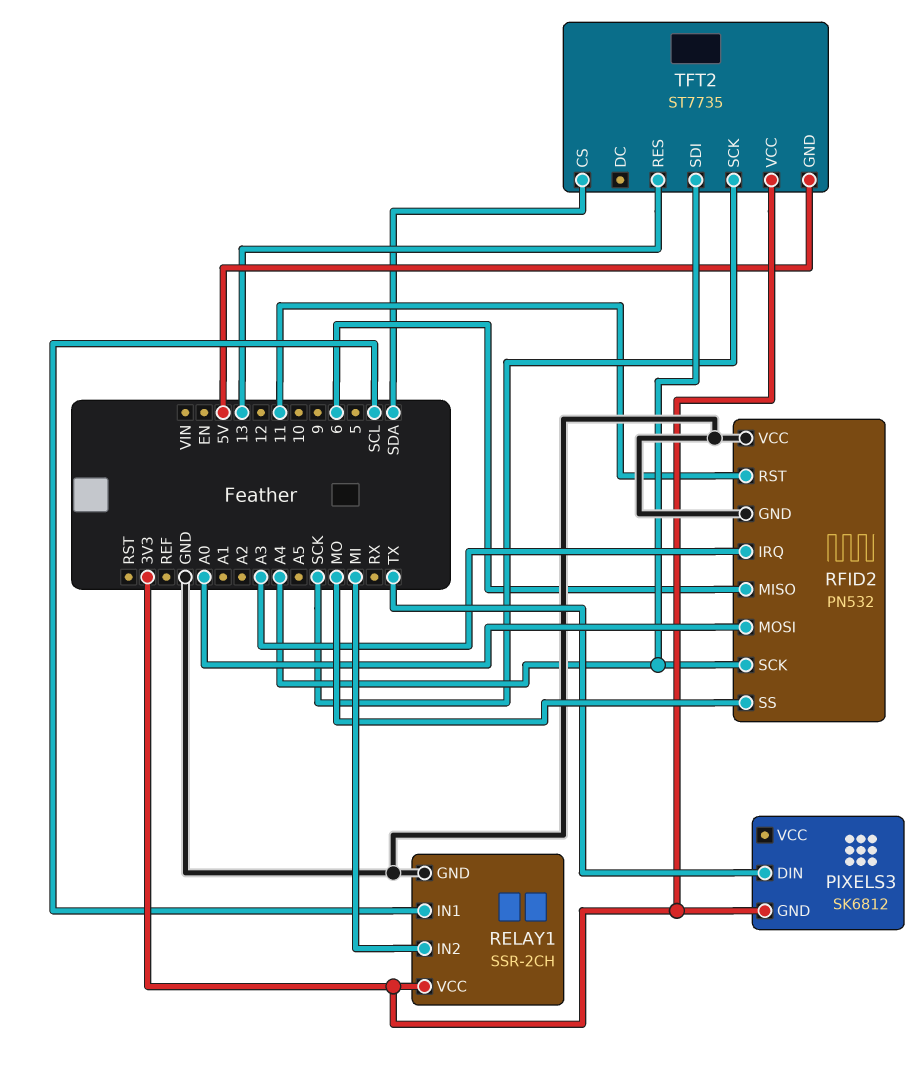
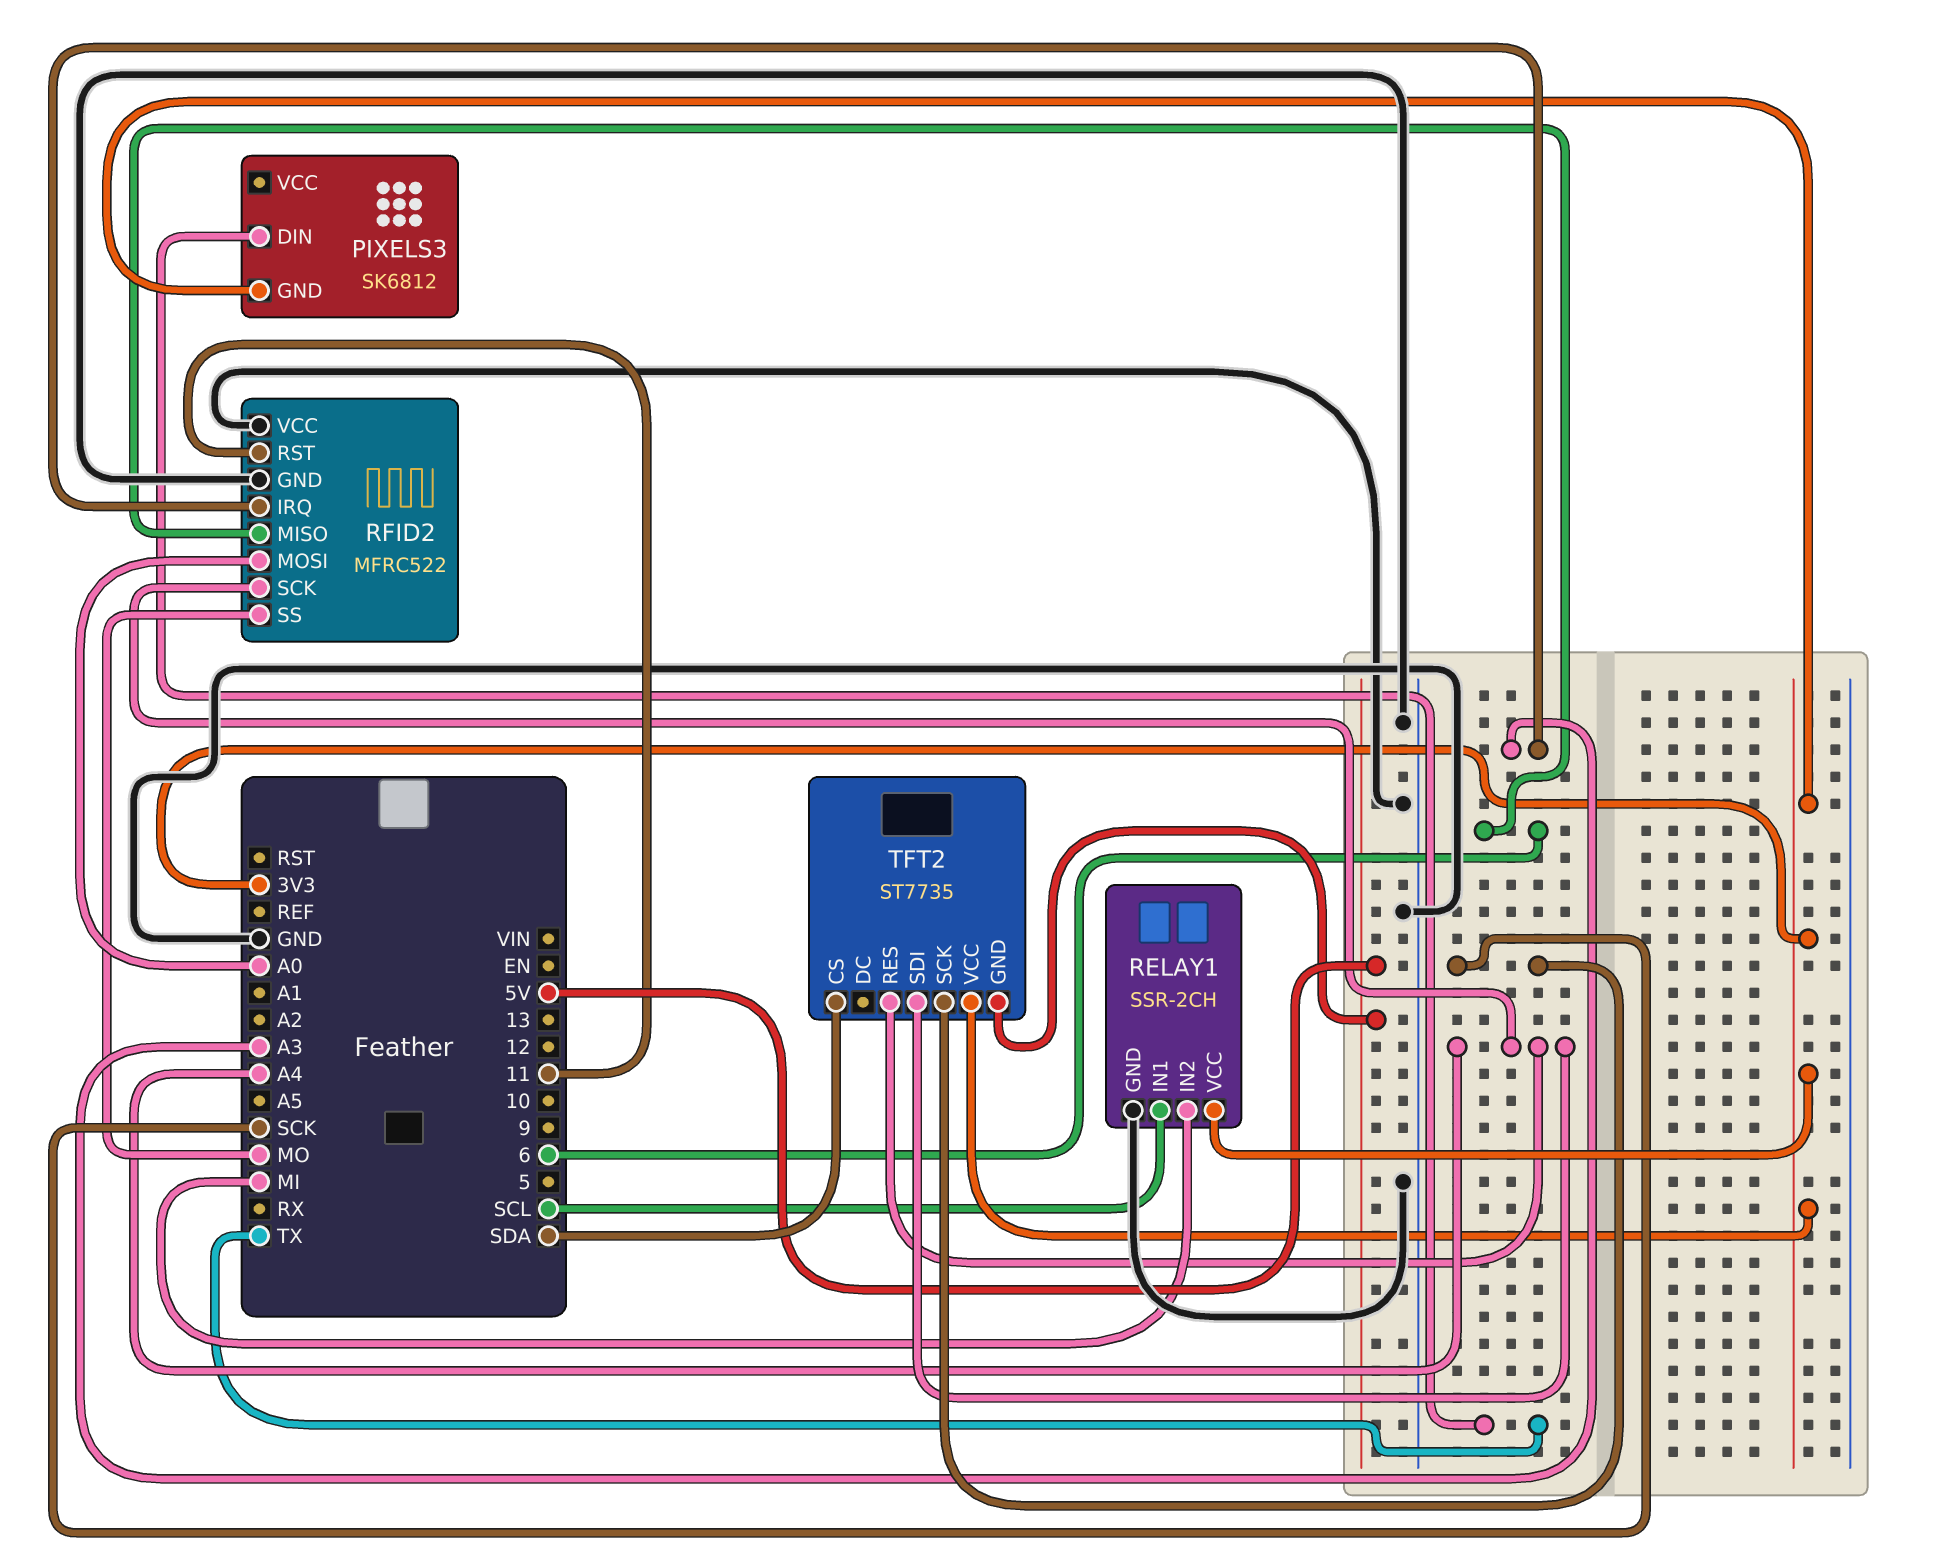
RFID2: PN532 -> MFRC522
TFT2 pin RES: 13 -> A4

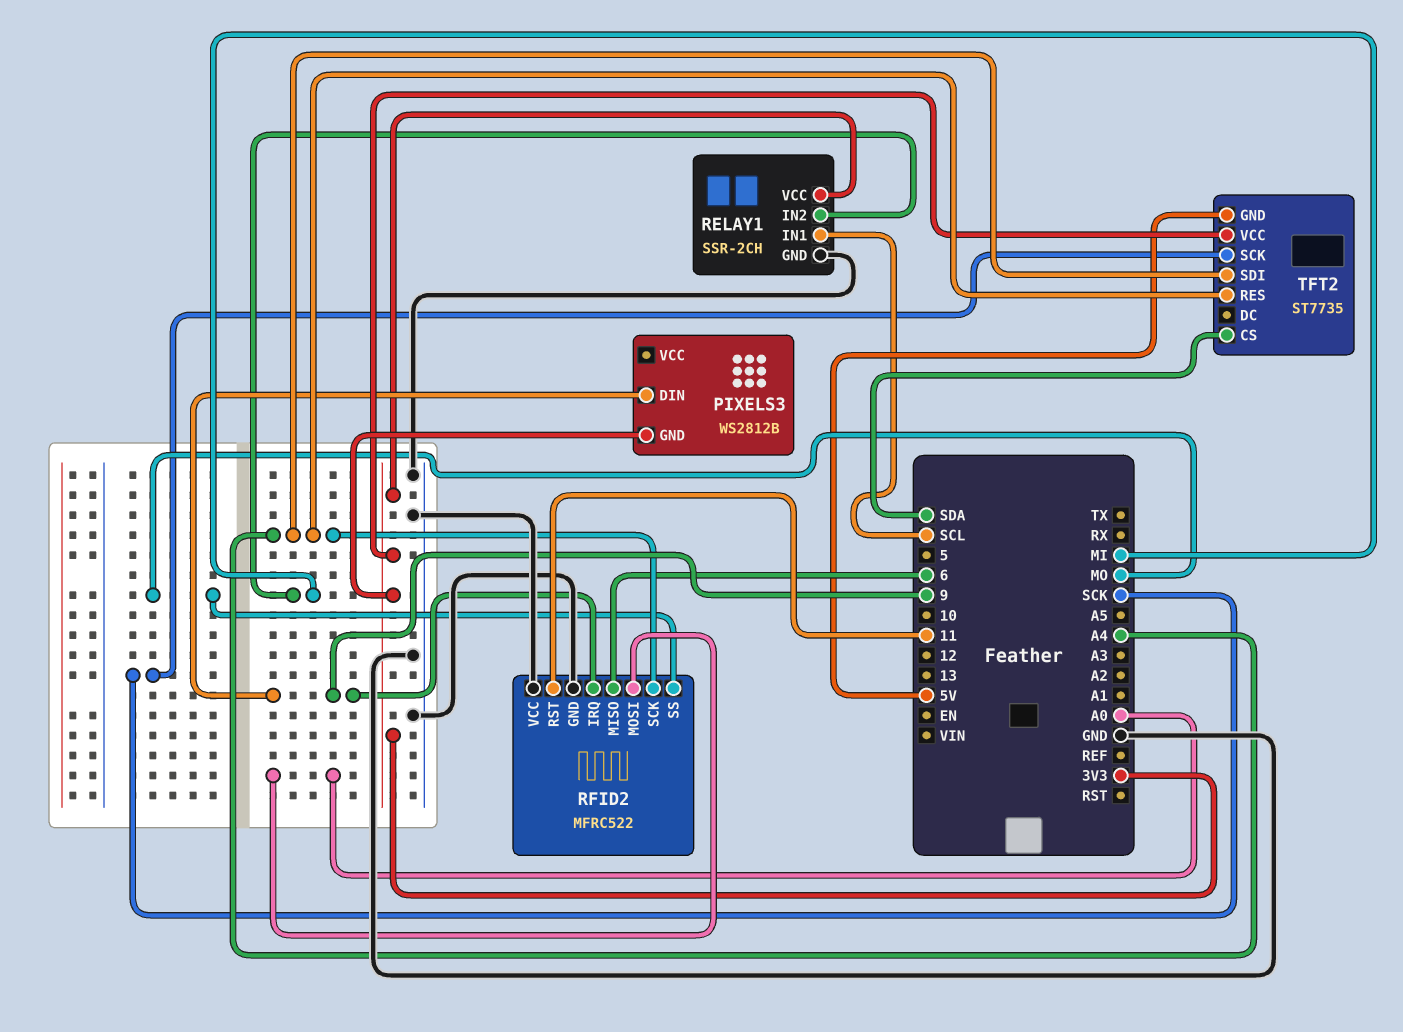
PIXELS3: SK6812 -> WS2812B
PIXELS3 pin DIN: TX -> 9
RFID2 pin IRQ: A3 -> 9

